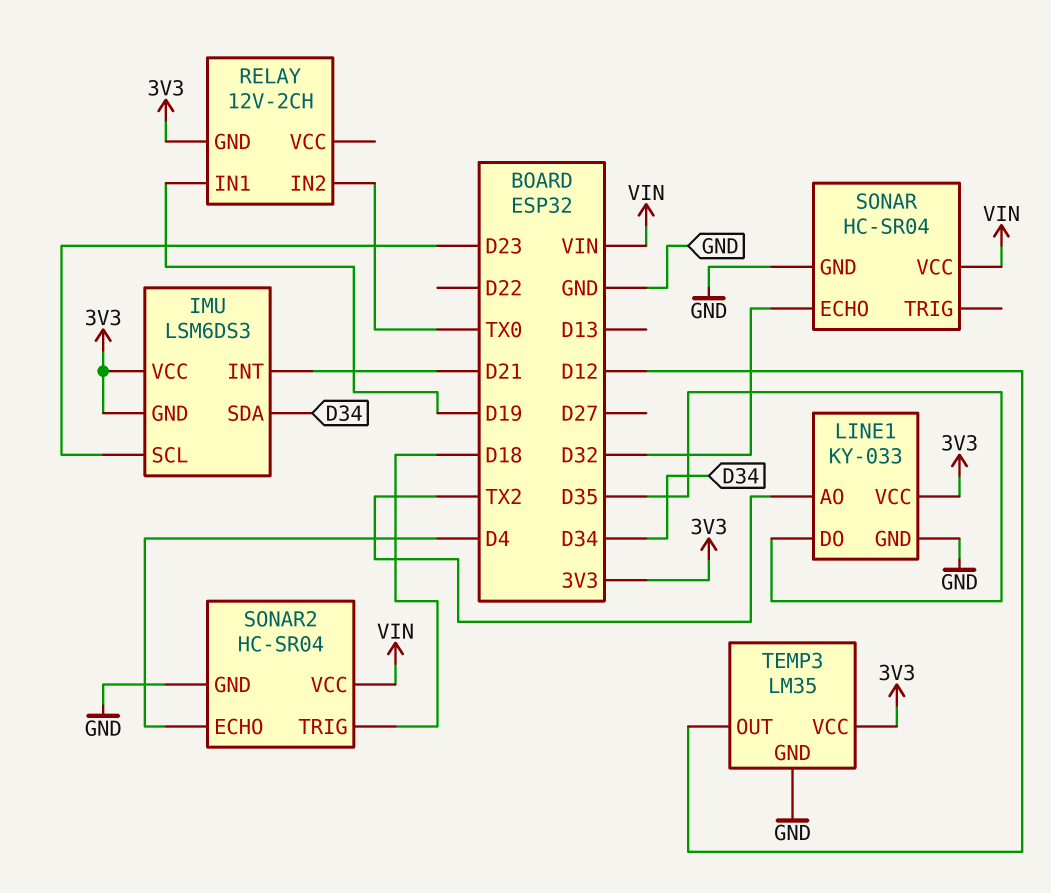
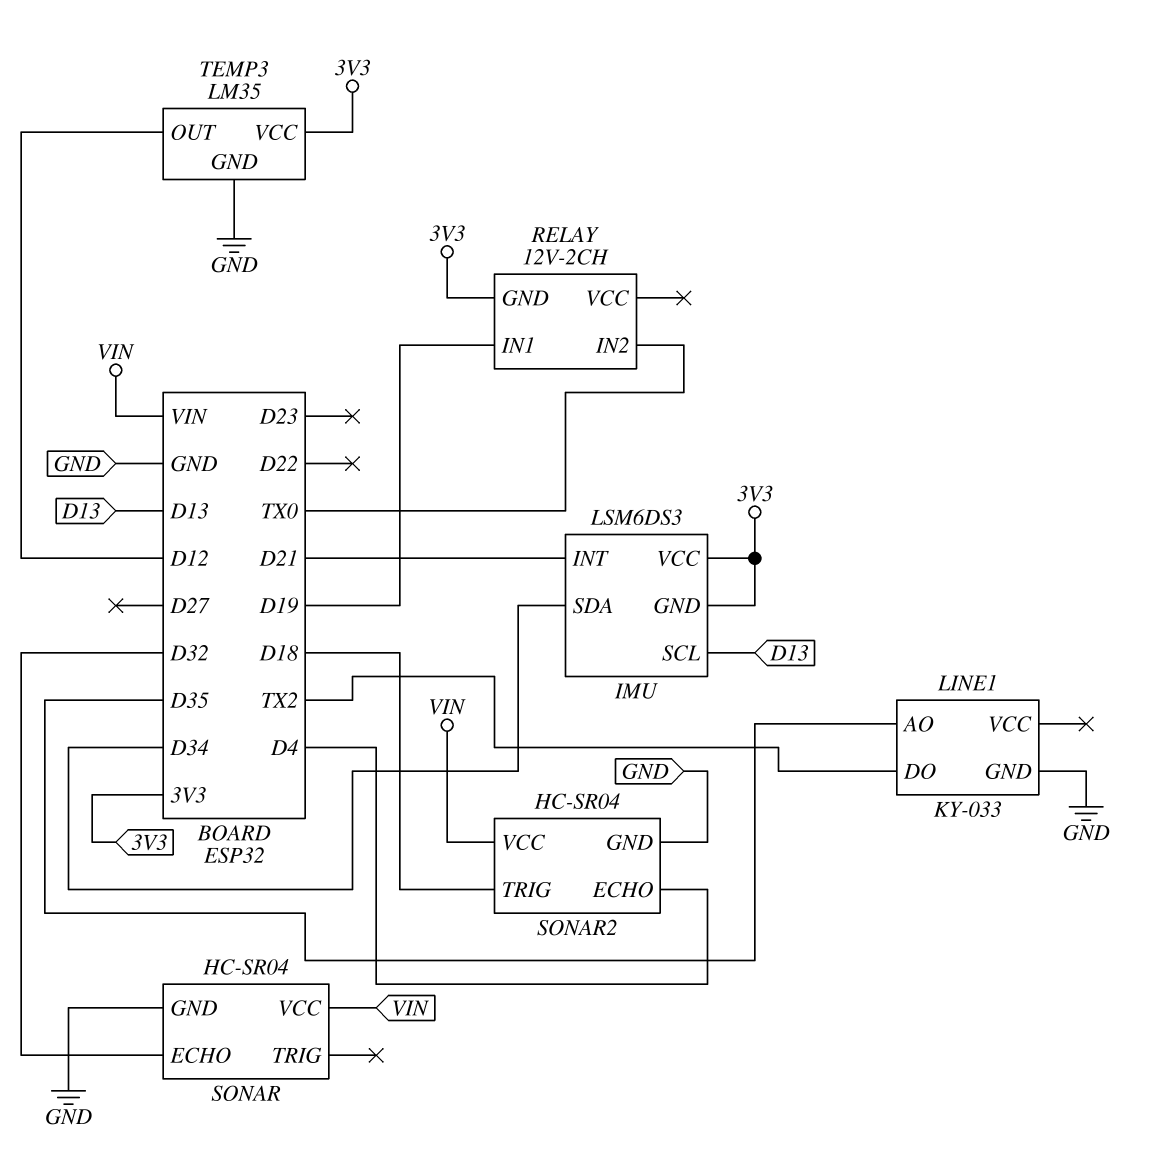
IMU pin SCL: D23 -> D13
LINE1 pin AO: TX2 -> D35
LINE1 pin DO: D35 -> TX2
LINE1 pin VCC: 3V3 -> none

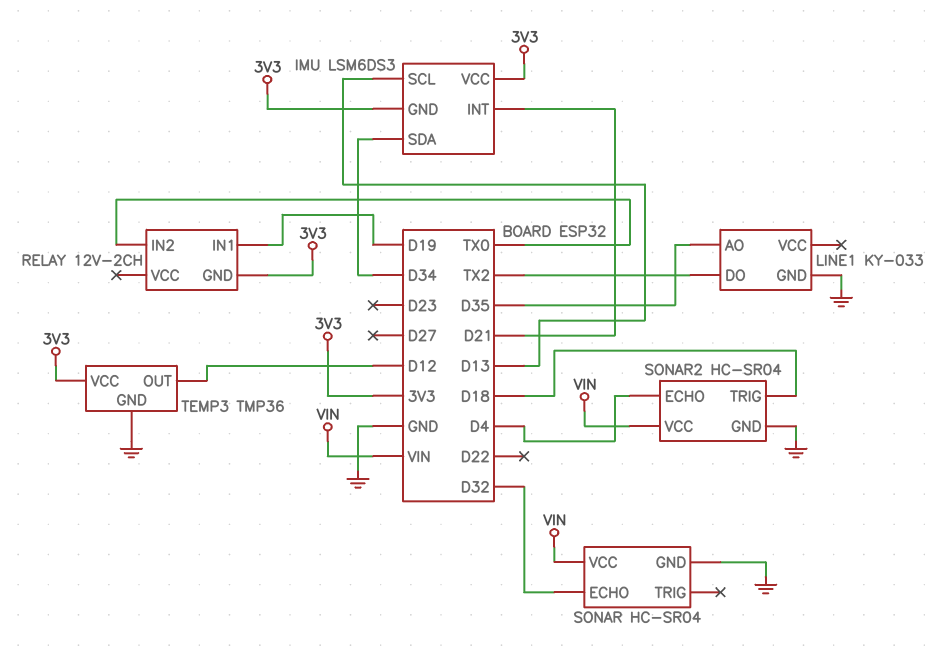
TEMP3: LM35 -> TMP36

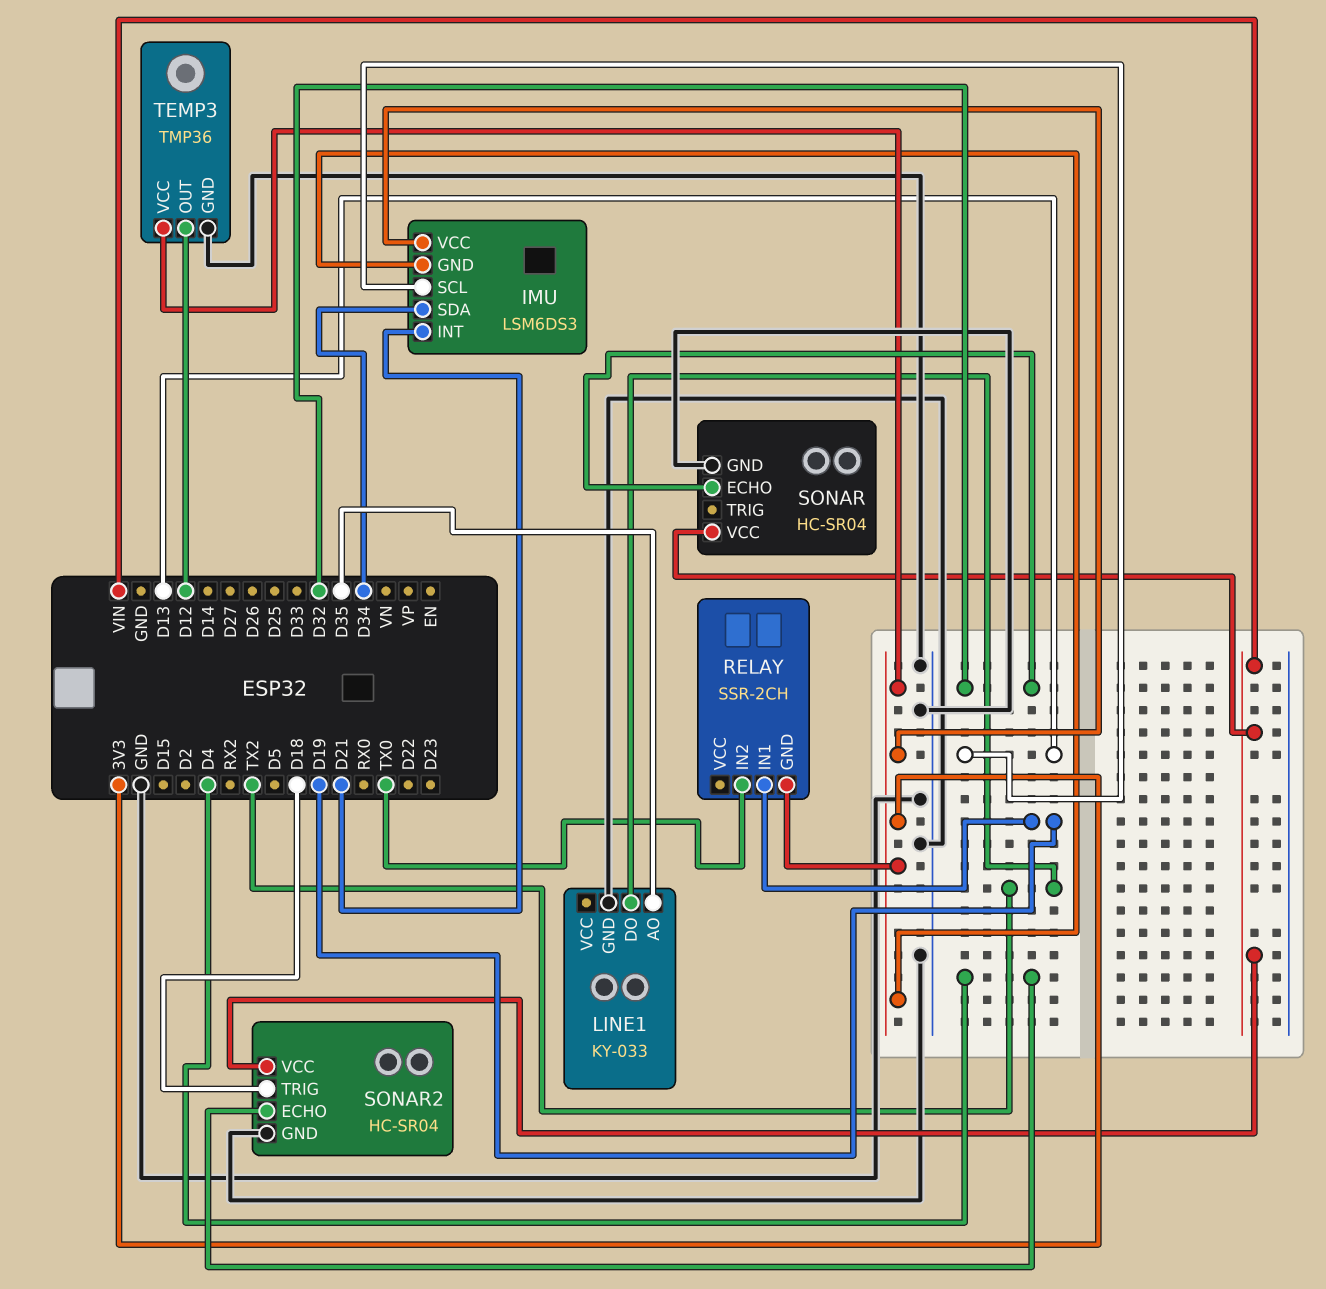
RELAY: 12V-2CH -> SSR-2CH

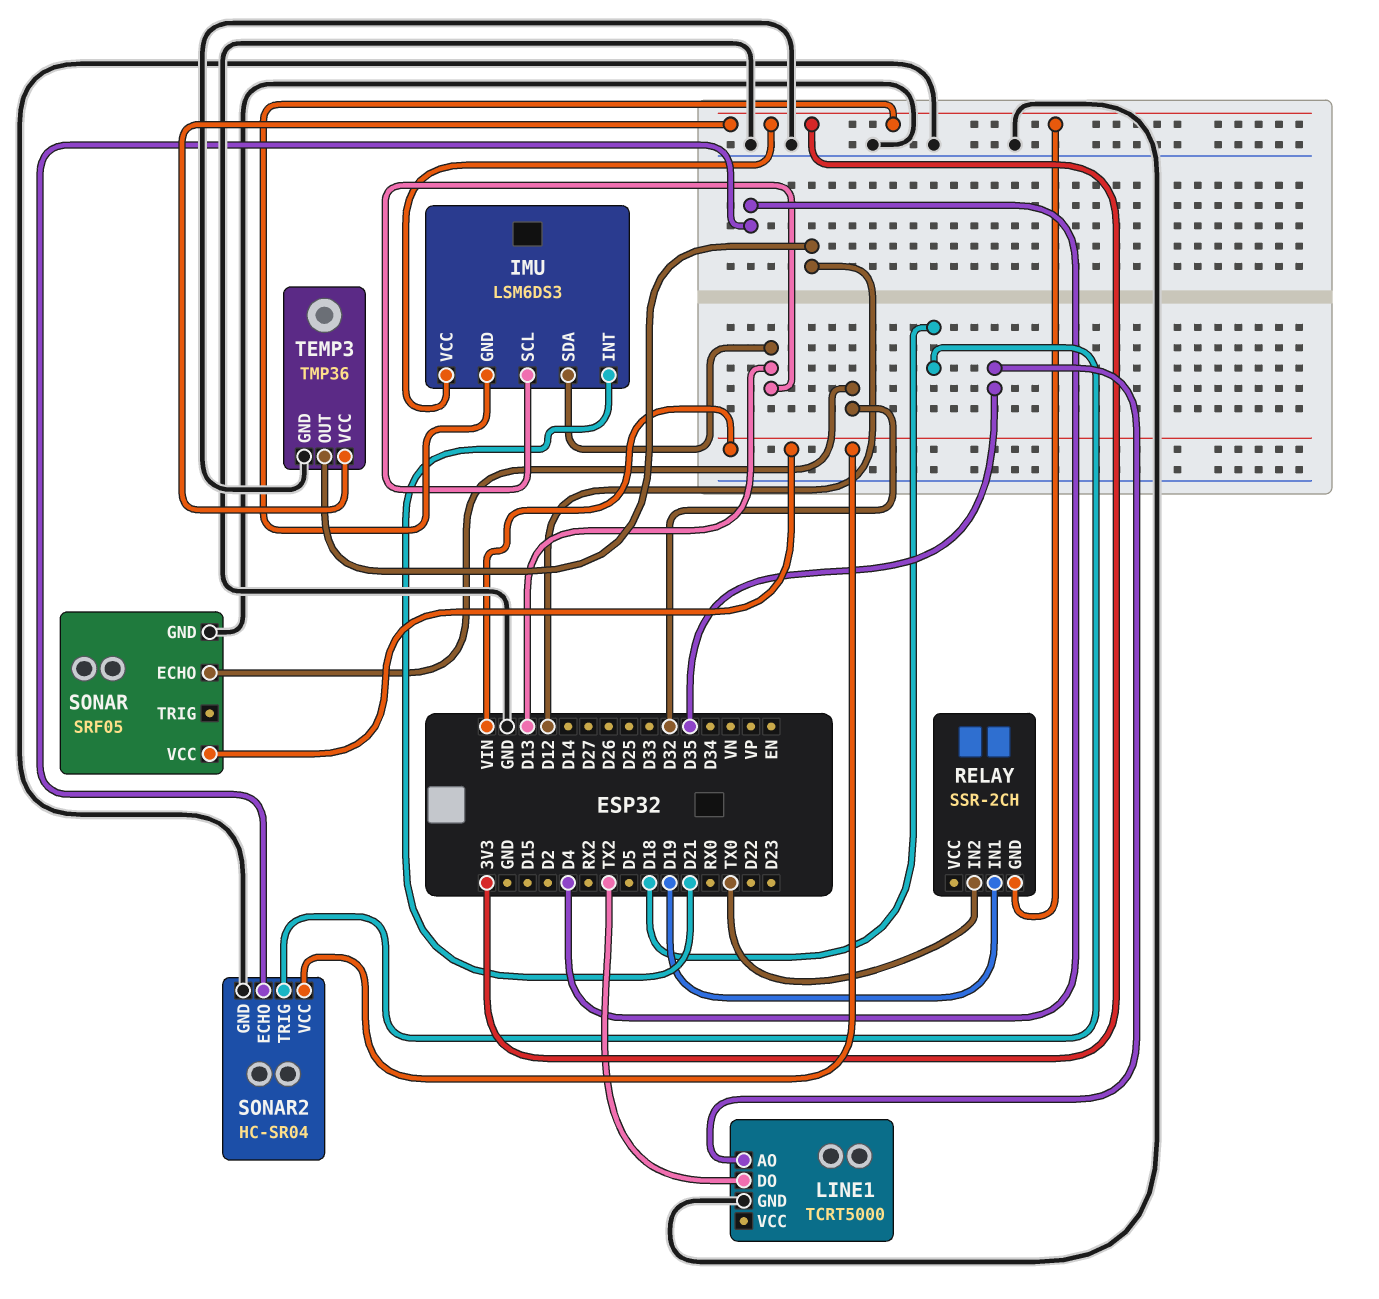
IMU pin SDA: D34 -> D13
LINE1: KY-033 -> TCRT5000
SONAR: HC-SR04 -> SRF05

